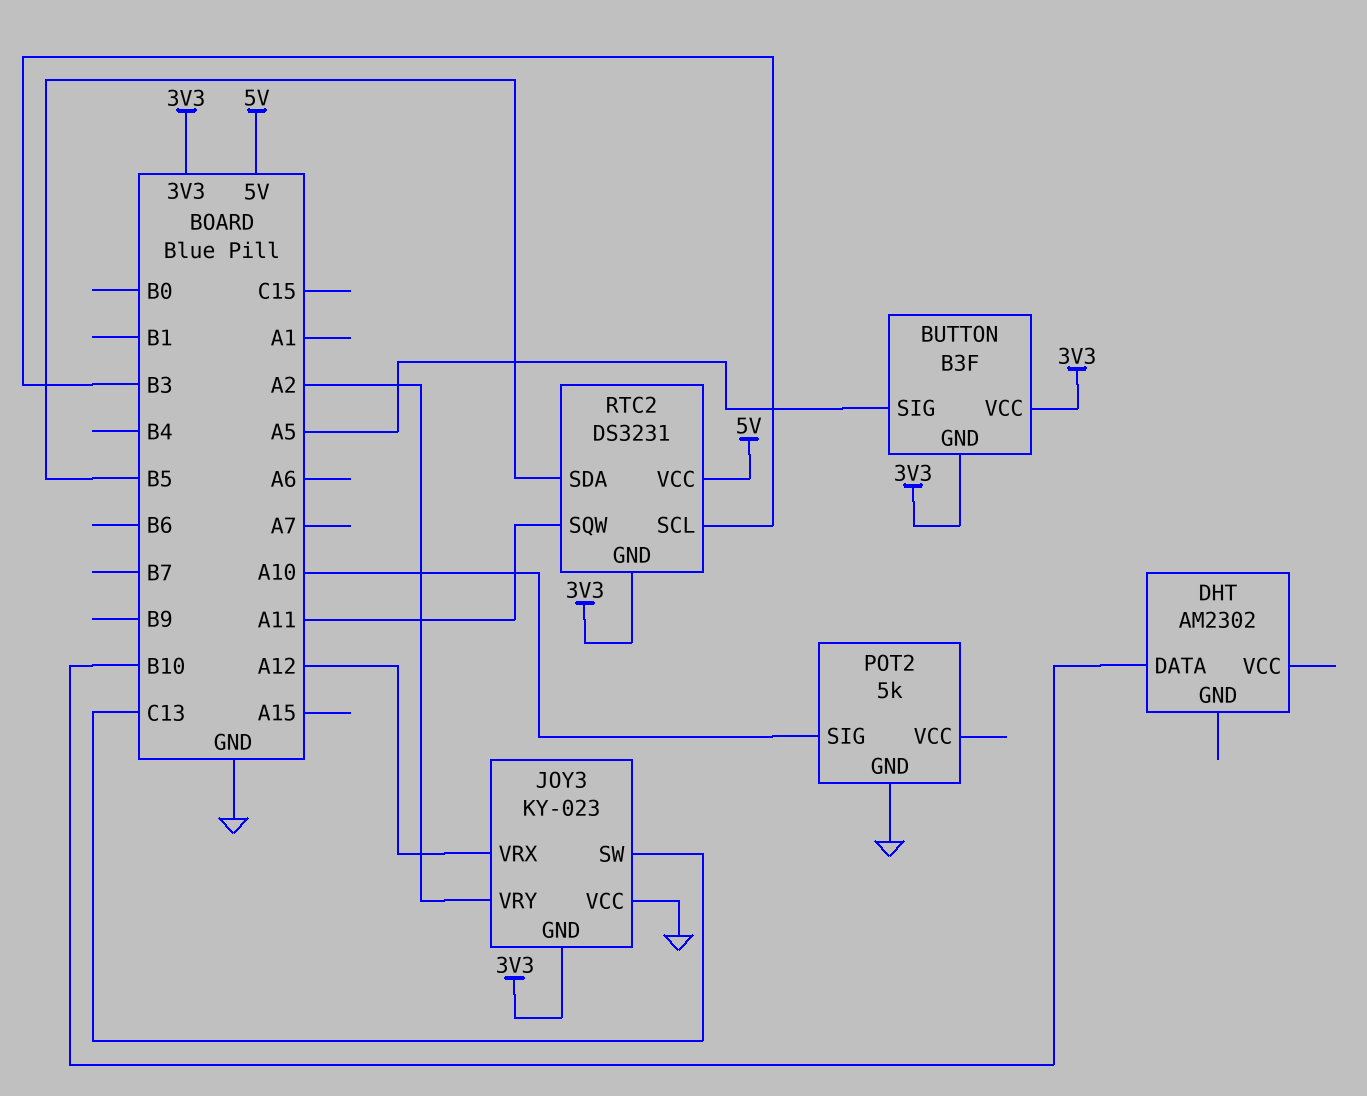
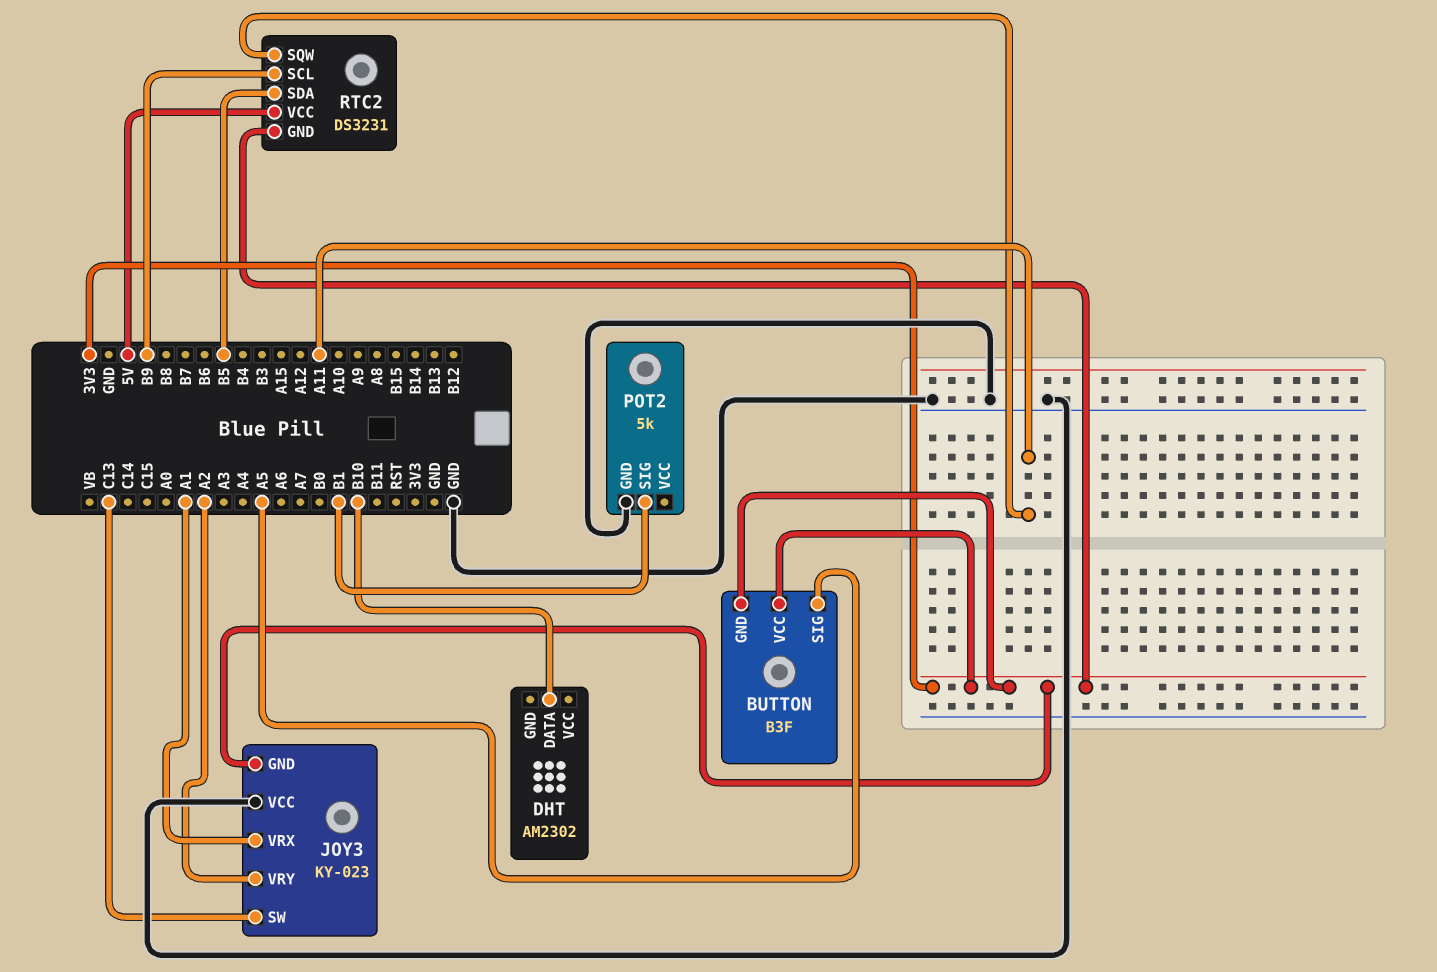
JOY3 pin VRX: A12 -> A1
POT2 pin SIG: A10 -> B1
RTC2 pin SCL: B3 -> B9

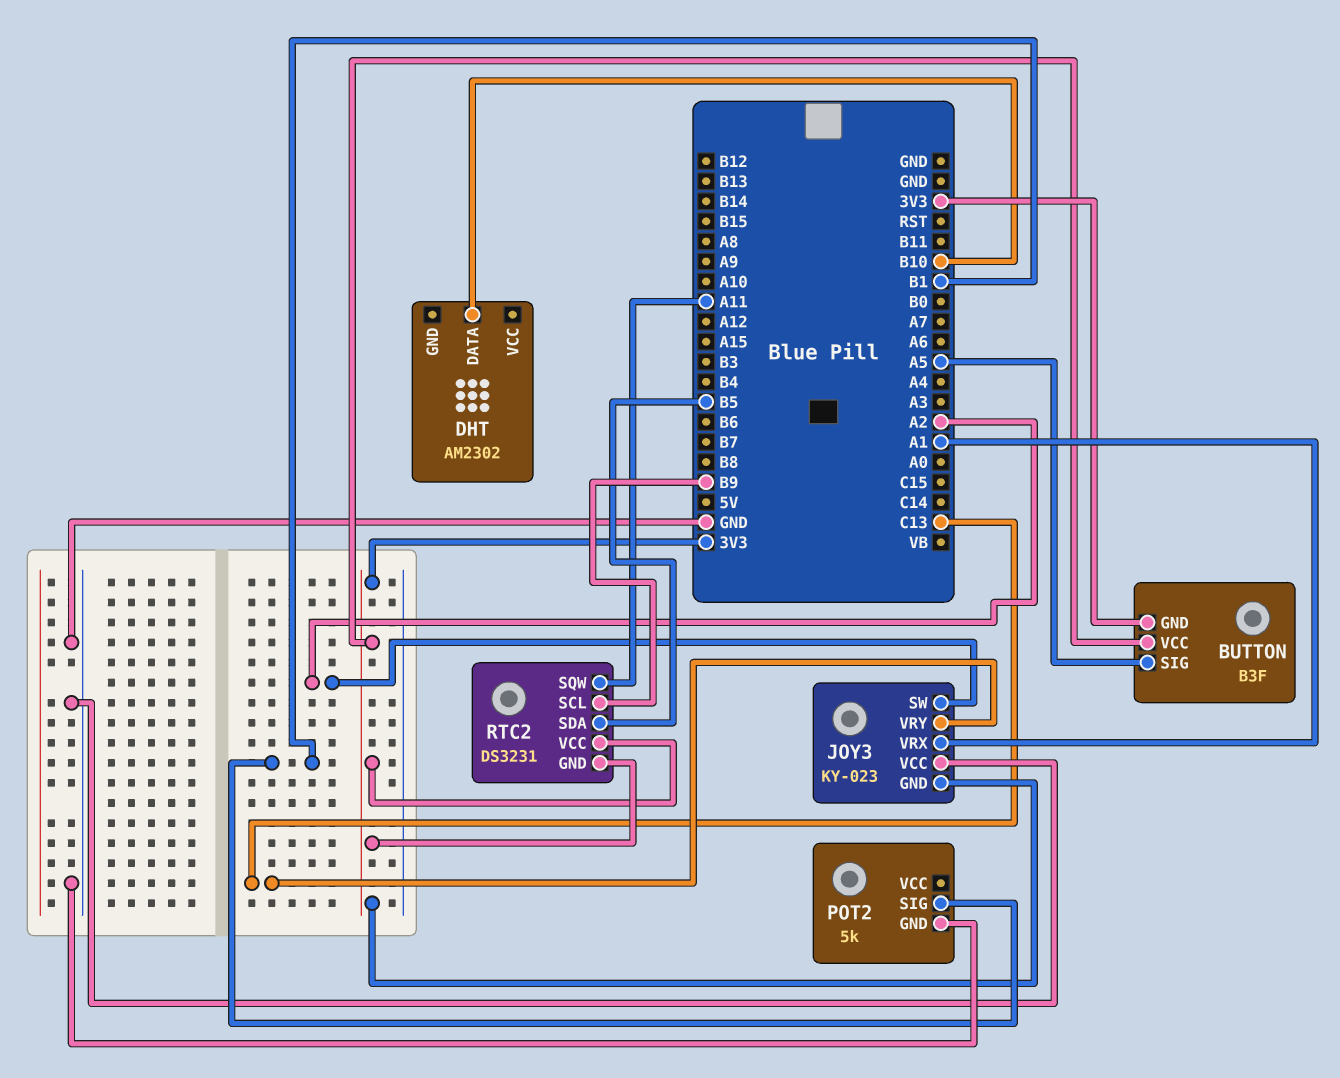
JOY3 pin SW: C13 -> A2
JOY3 pin VRY: A2 -> C13
RTC2 pin VCC: 5V -> 3V3

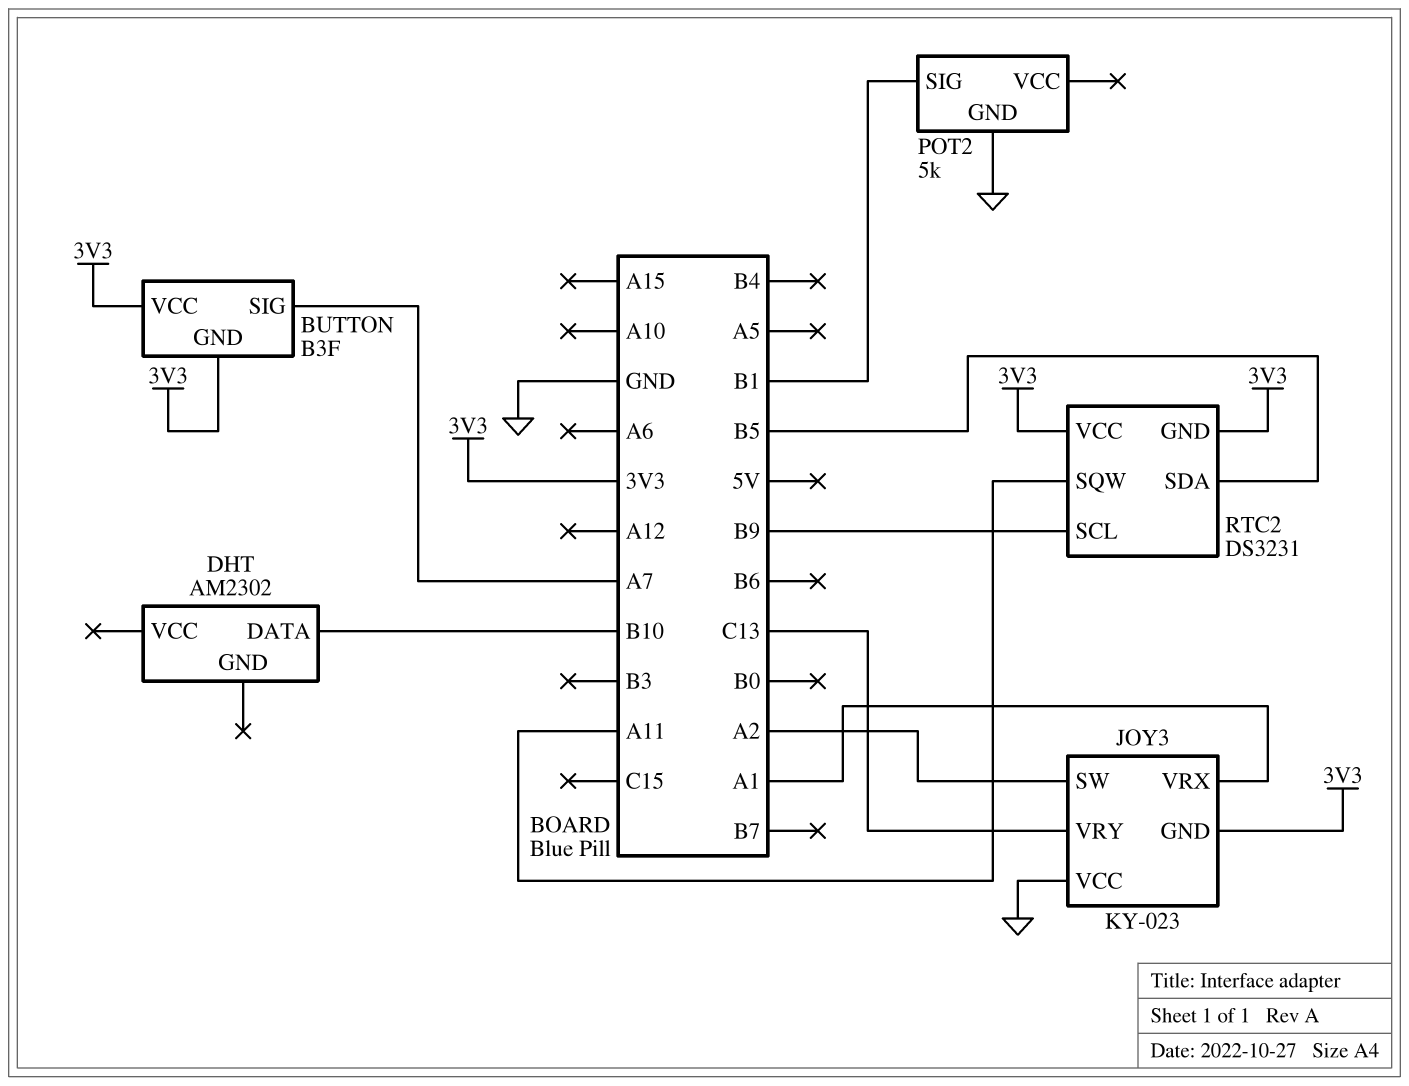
BUTTON pin SIG: A5 -> A7

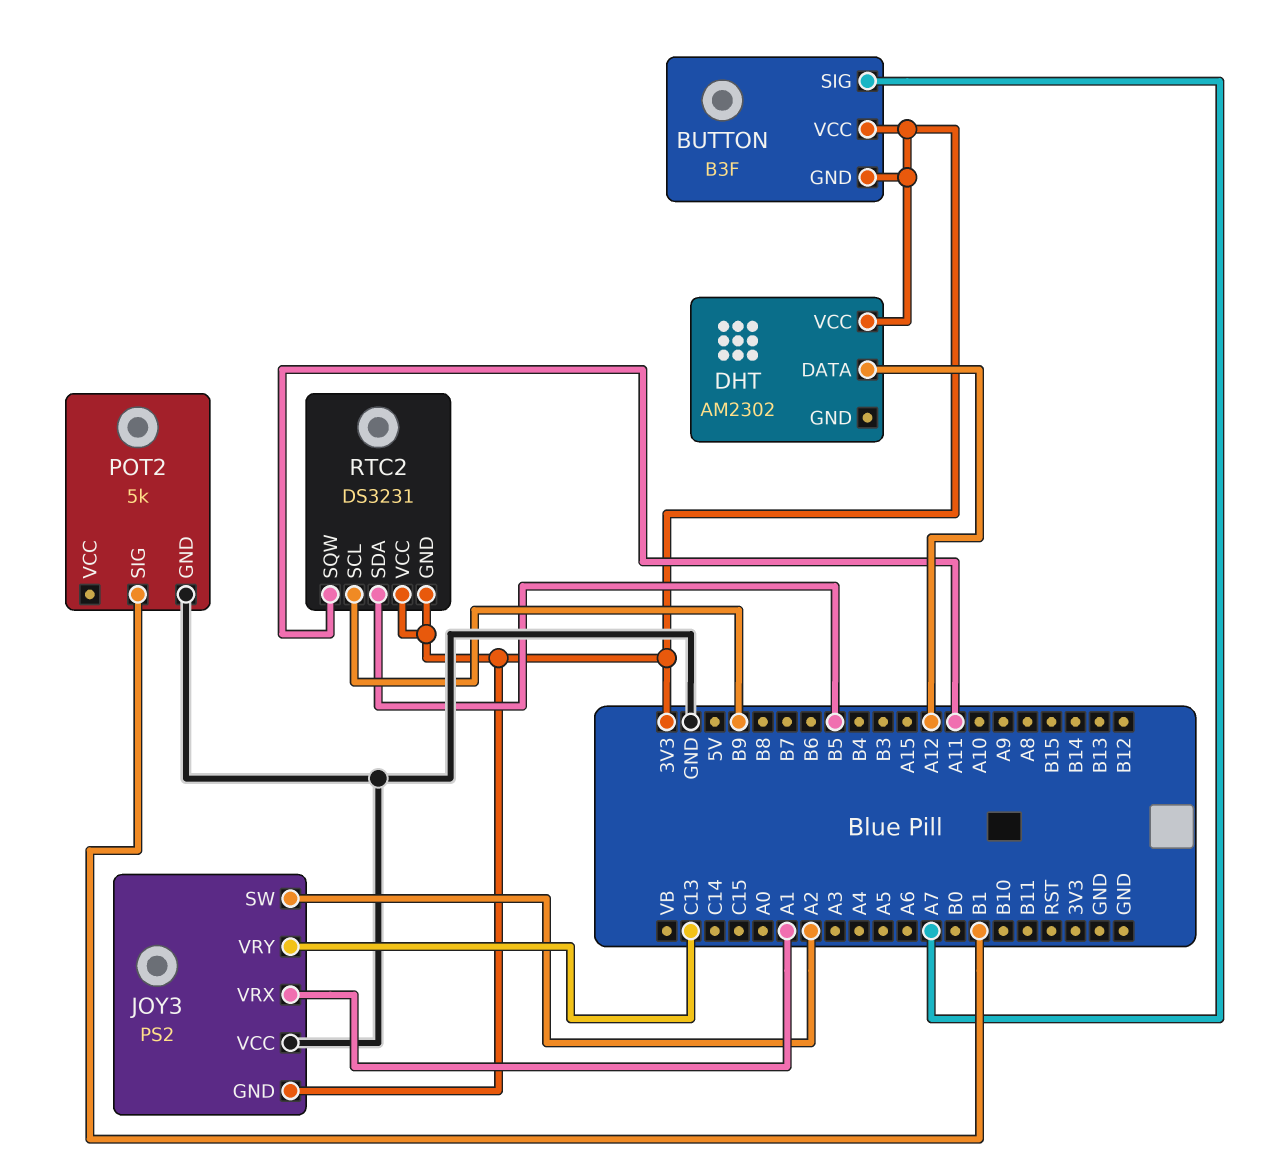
DHT pin DATA: B10 -> A12
DHT pin VCC: none -> 3V3
JOY3: KY-023 -> PS2

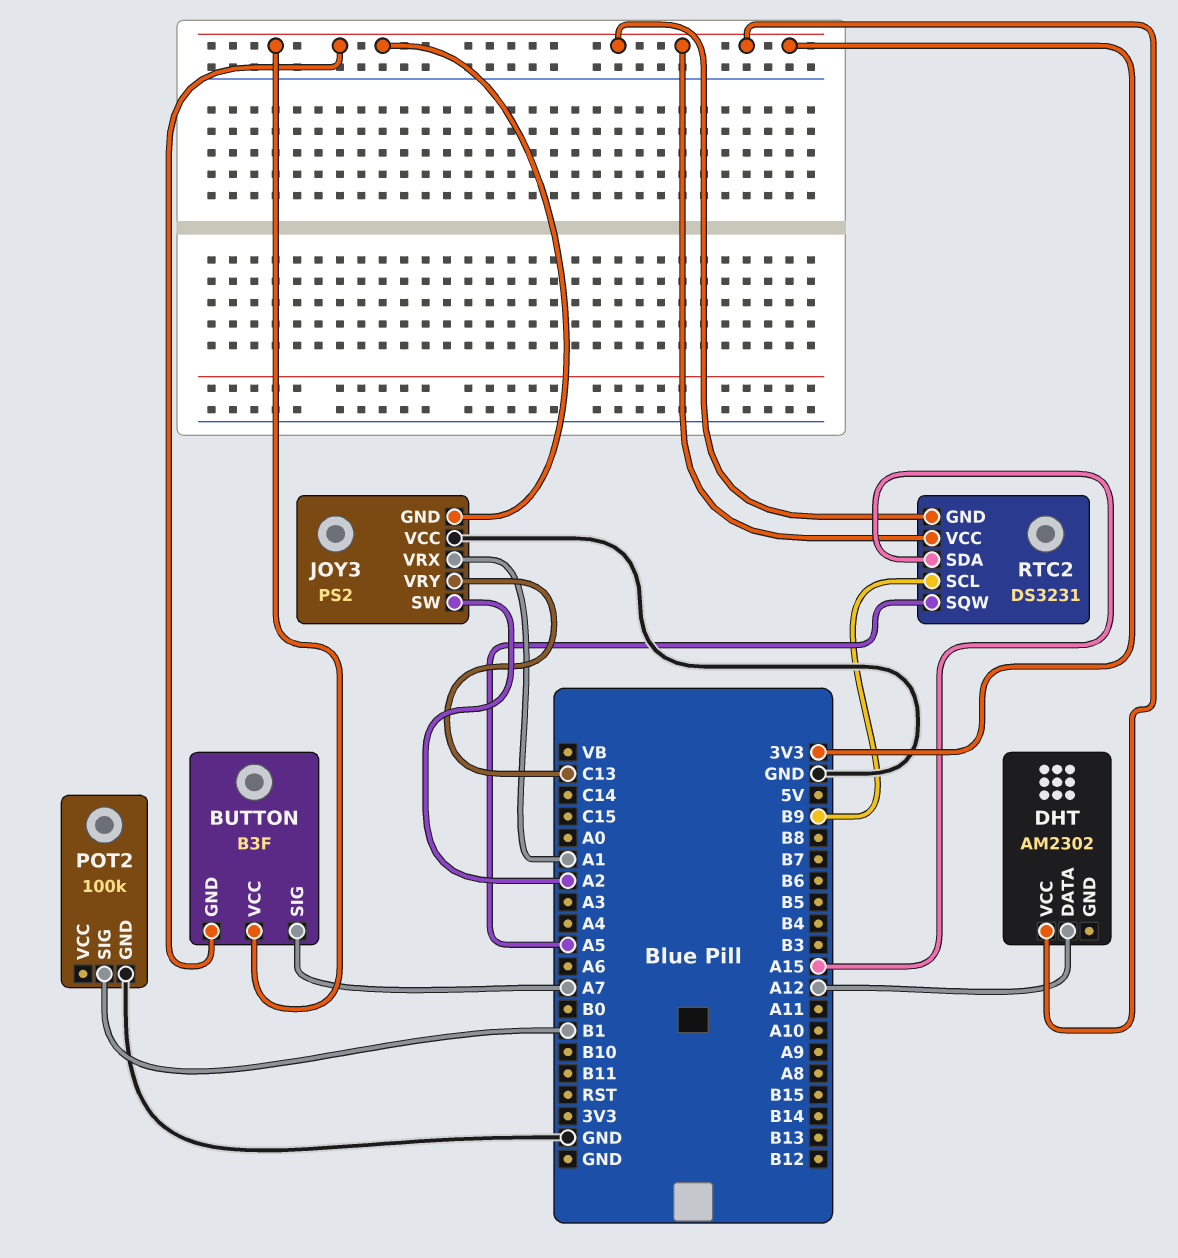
POT2: 5k -> 100k
RTC2 pin SDA: B5 -> A15
RTC2 pin SQW: A11 -> A5

